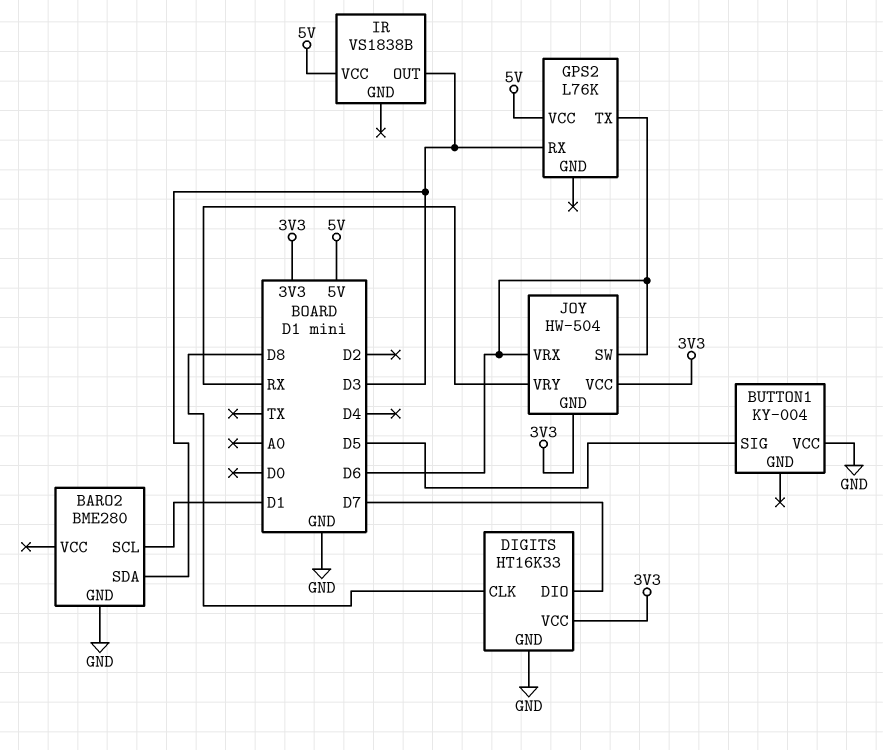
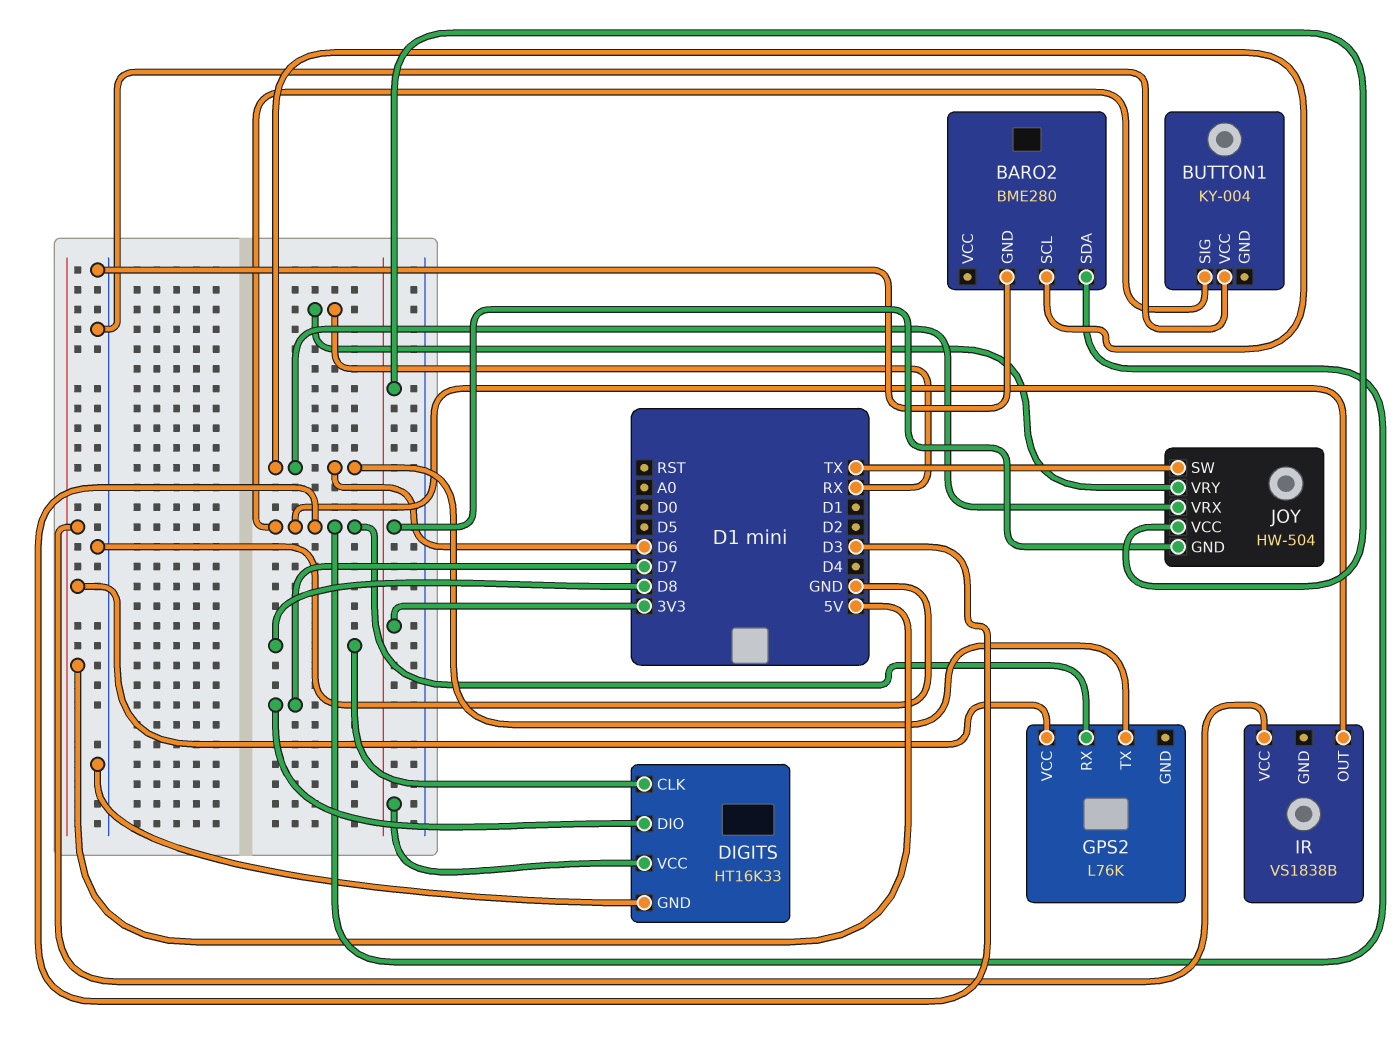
BARO2 pin SCL: D1 -> D6
BUTTON1 pin SIG: D5 -> D3
JOY pin SW: D6 -> TX

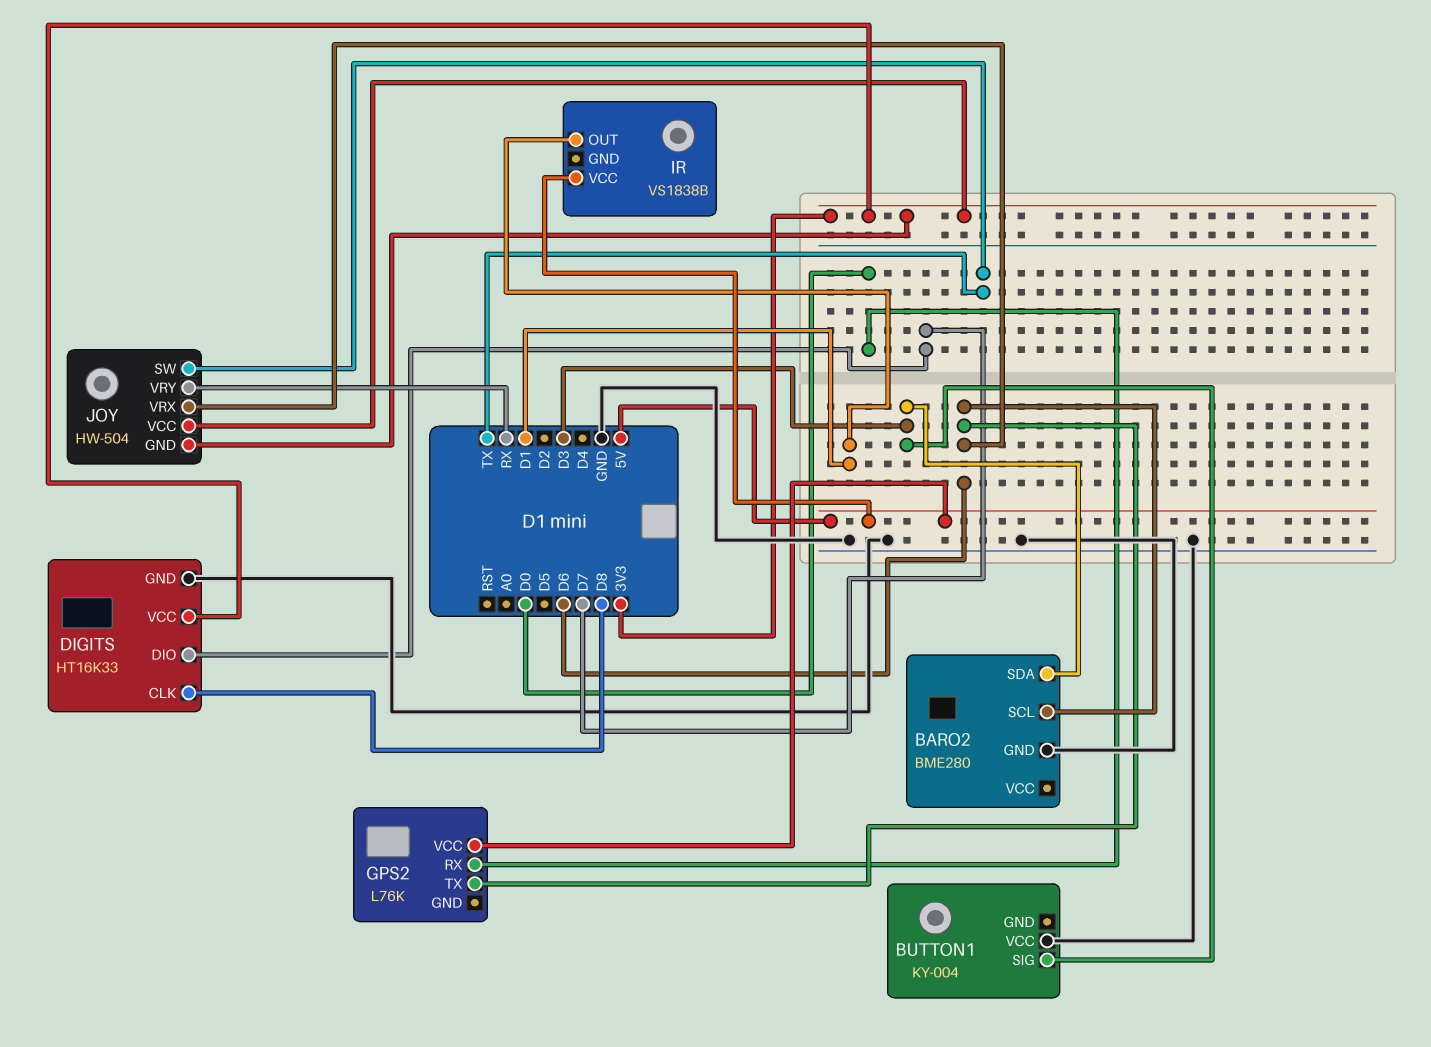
GPS2 pin RX: D3 -> D0
IR pin OUT: D3 -> D1

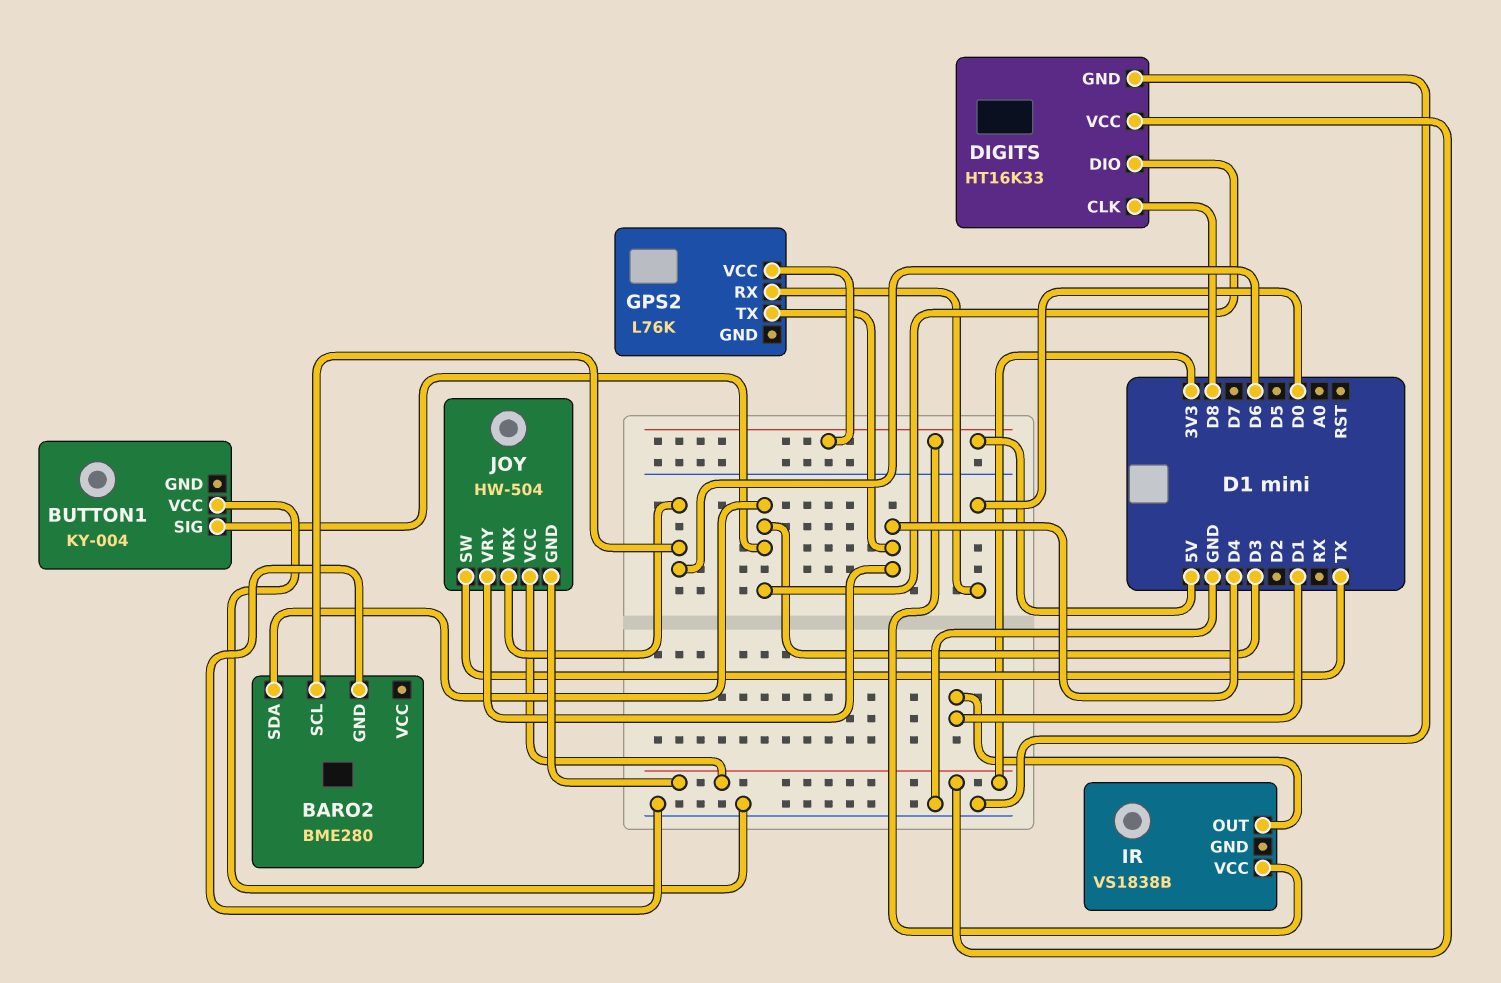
DIGITS pin DIO: D7 -> D3
GPS2 pin TX: D6 -> D4
JOY pin VRY: RX -> D4

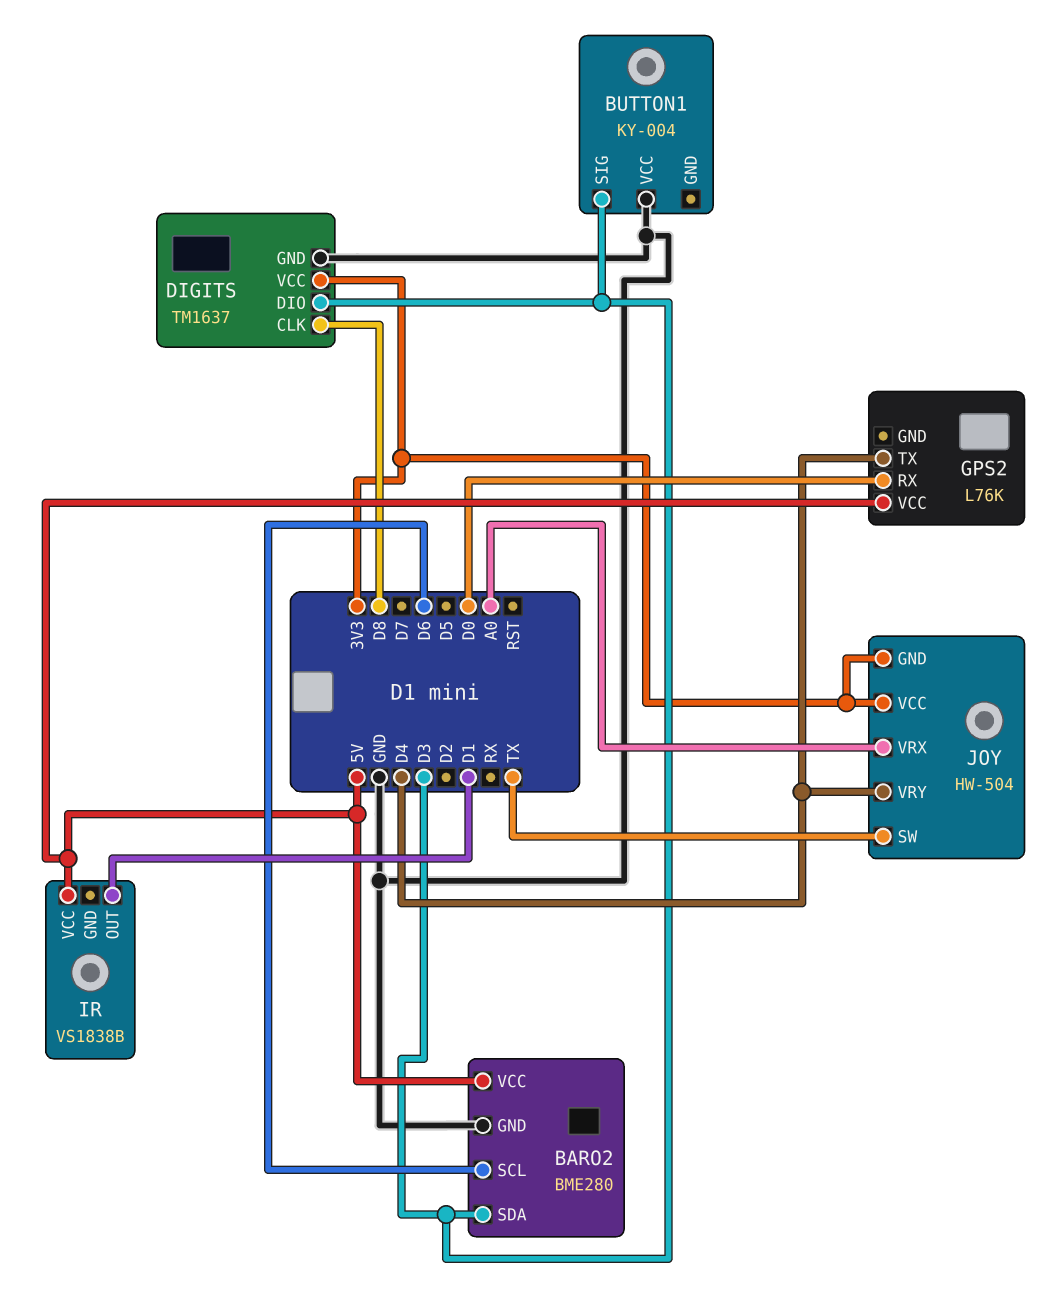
BARO2 pin VCC: none -> 5V
DIGITS: HT16K33 -> TM1637
JOY pin VRX: D6 -> A0

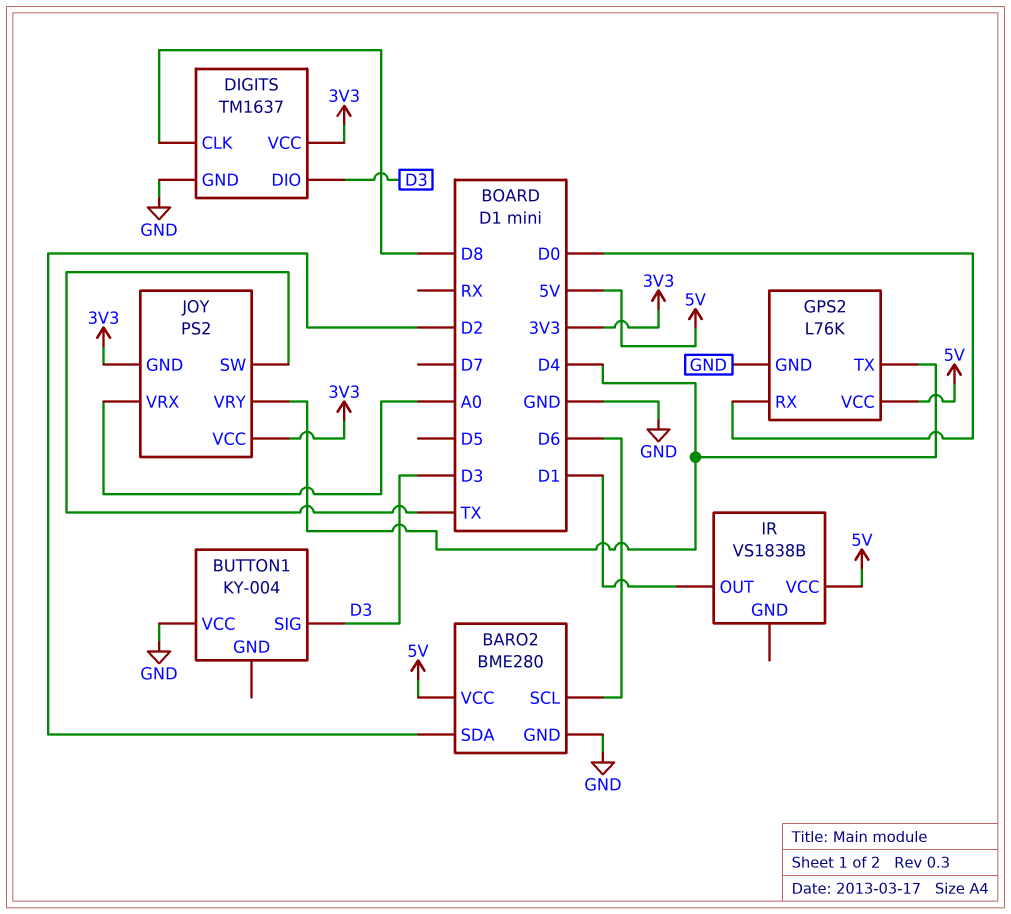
BARO2 pin SDA: D3 -> D2
GPS2 pin GND: none -> GND
JOY: HW-504 -> PS2

